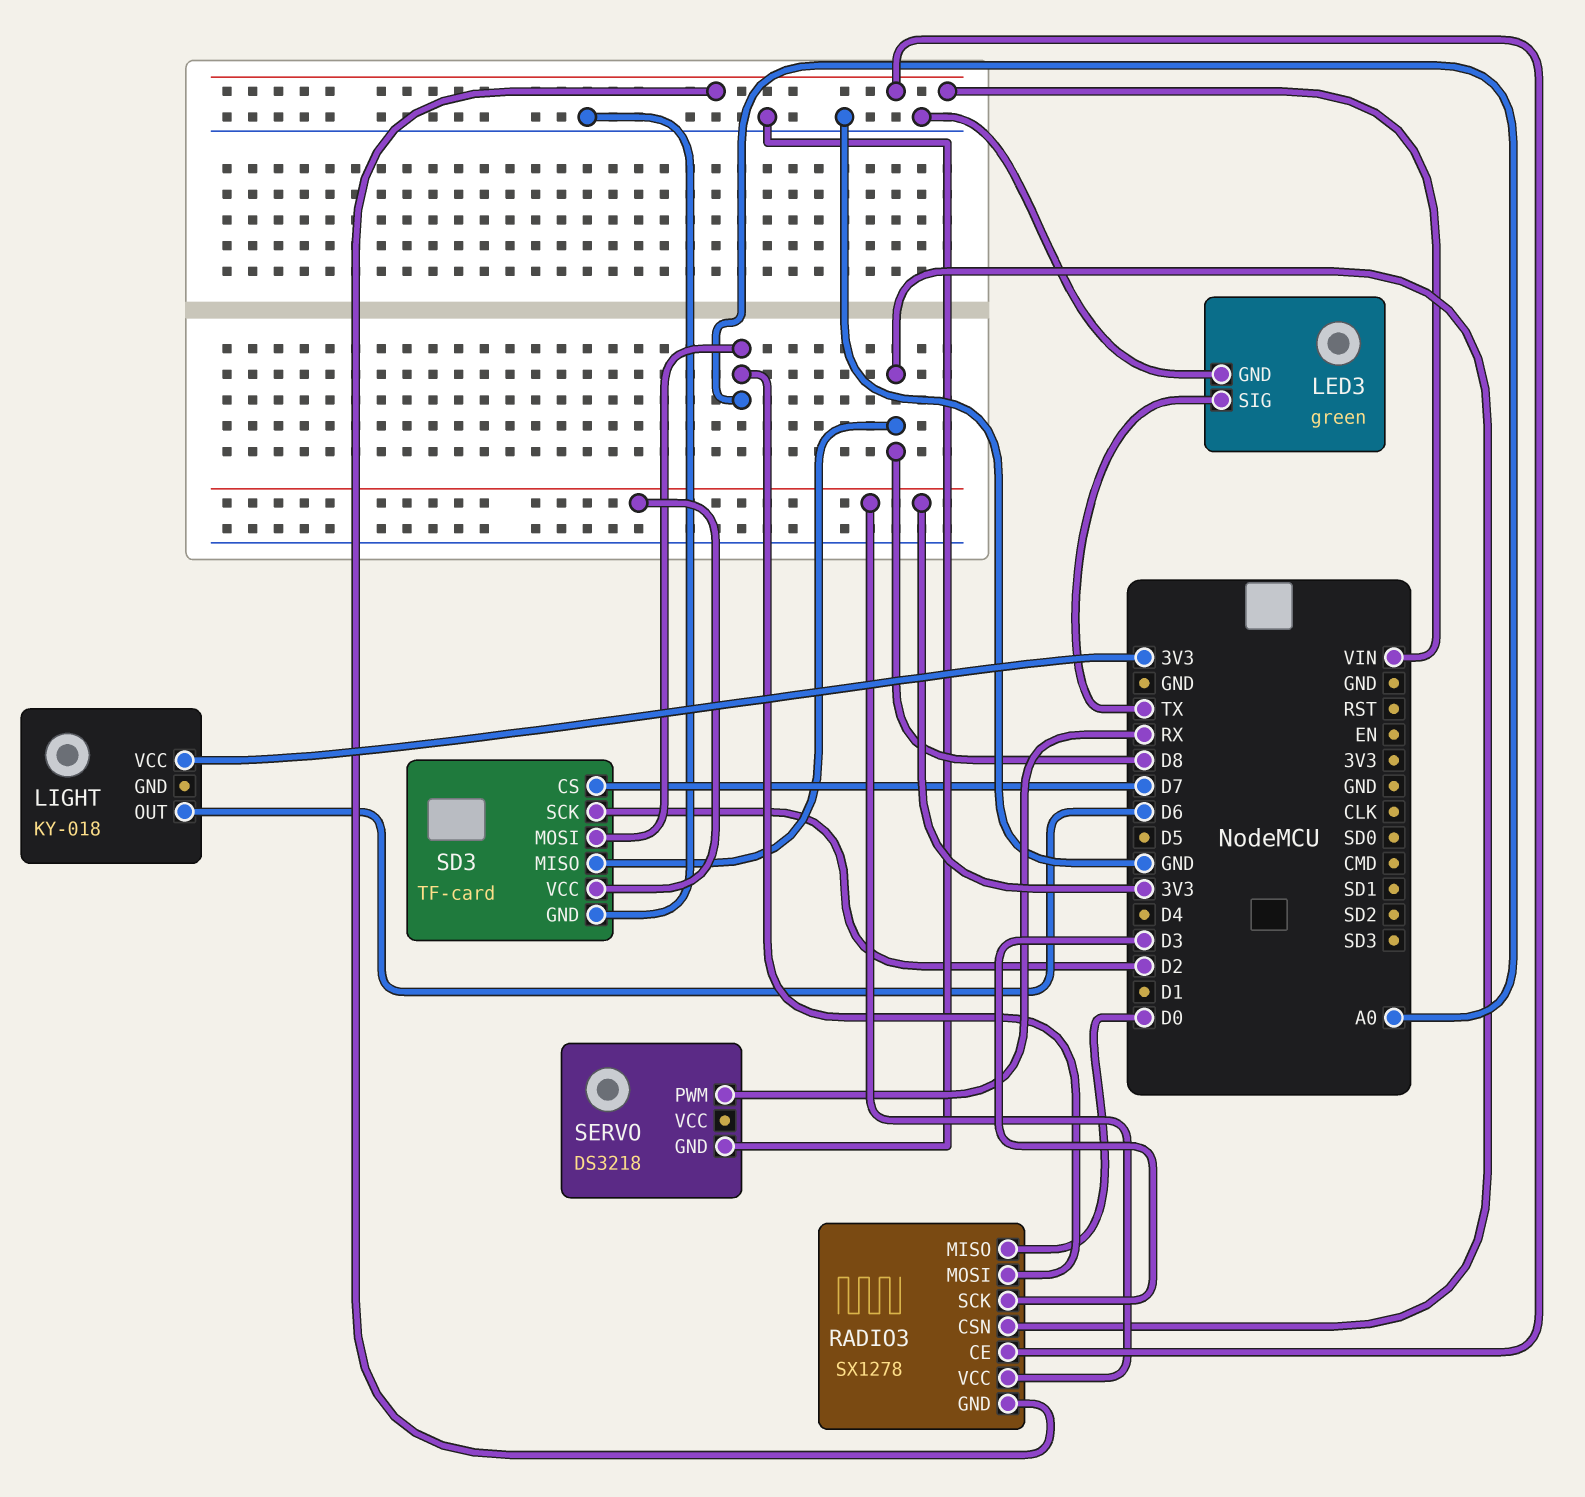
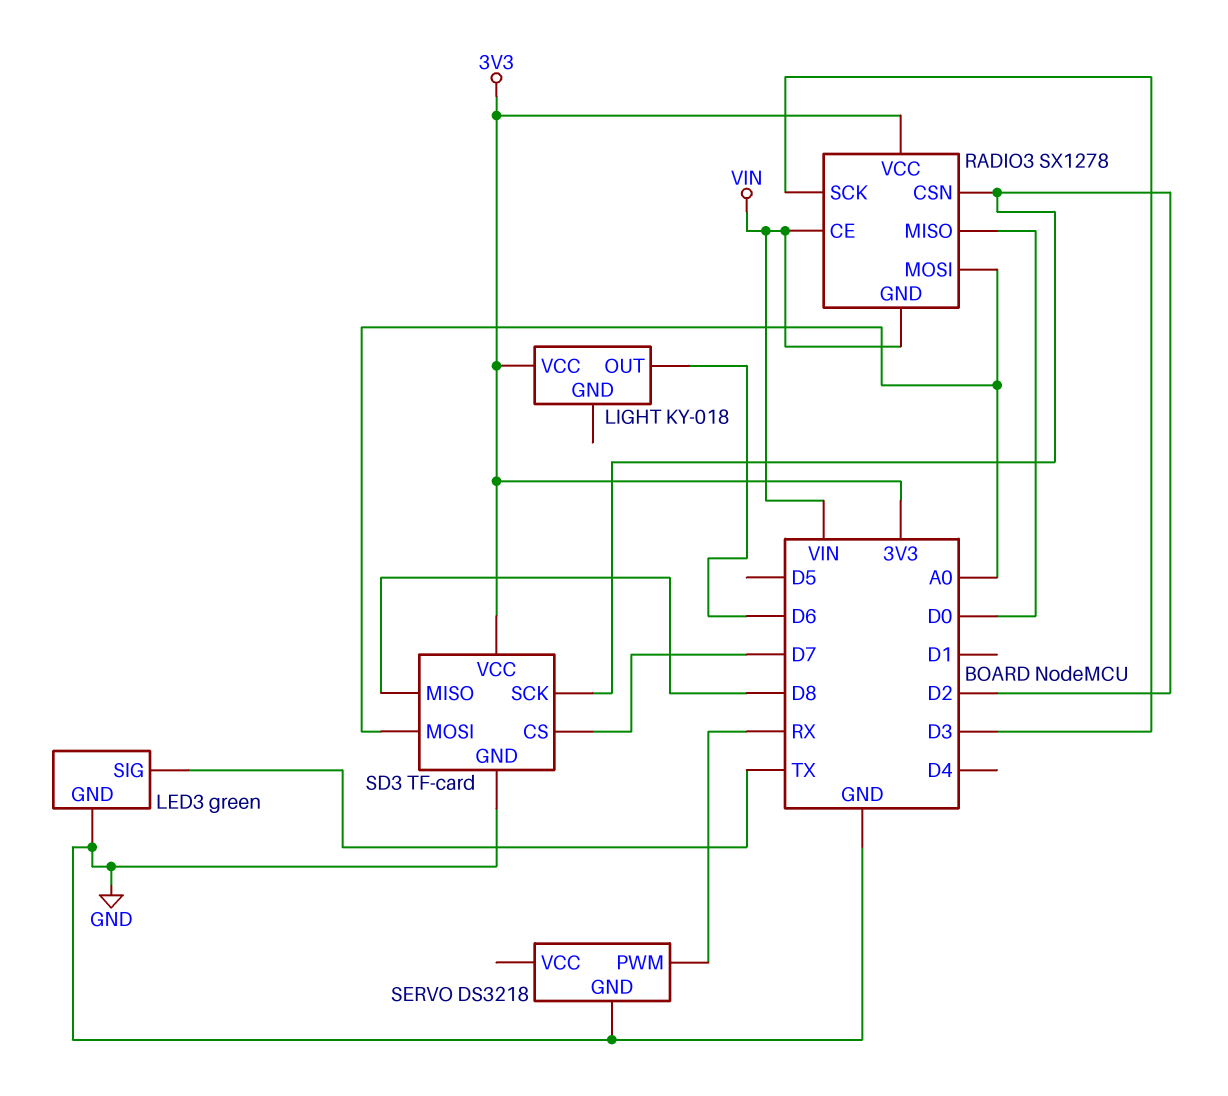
RADIO3 pin CSN: D8 -> D2

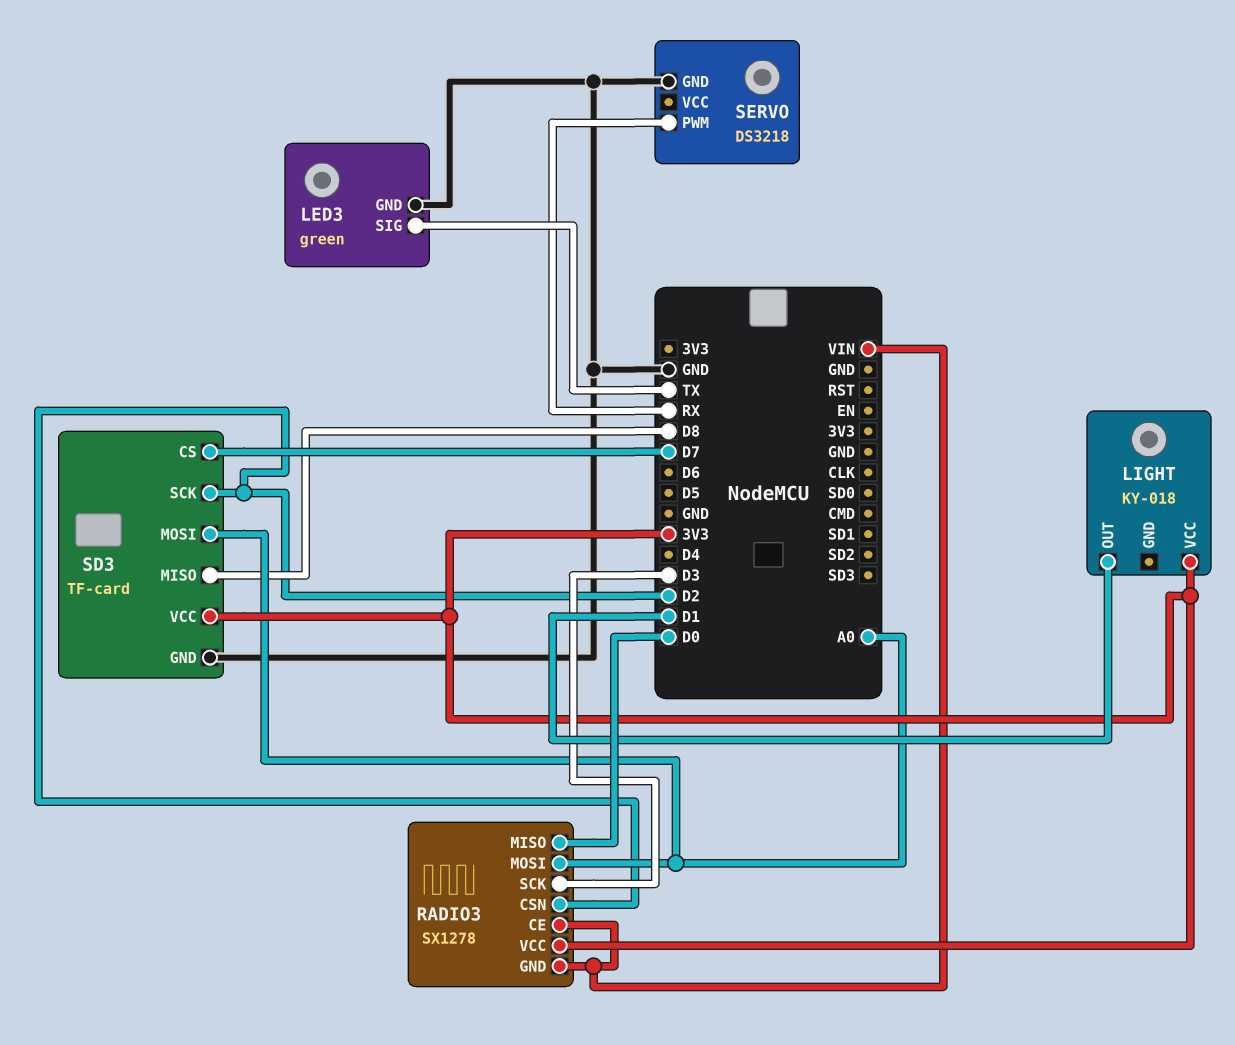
LIGHT pin OUT: D6 -> D1

